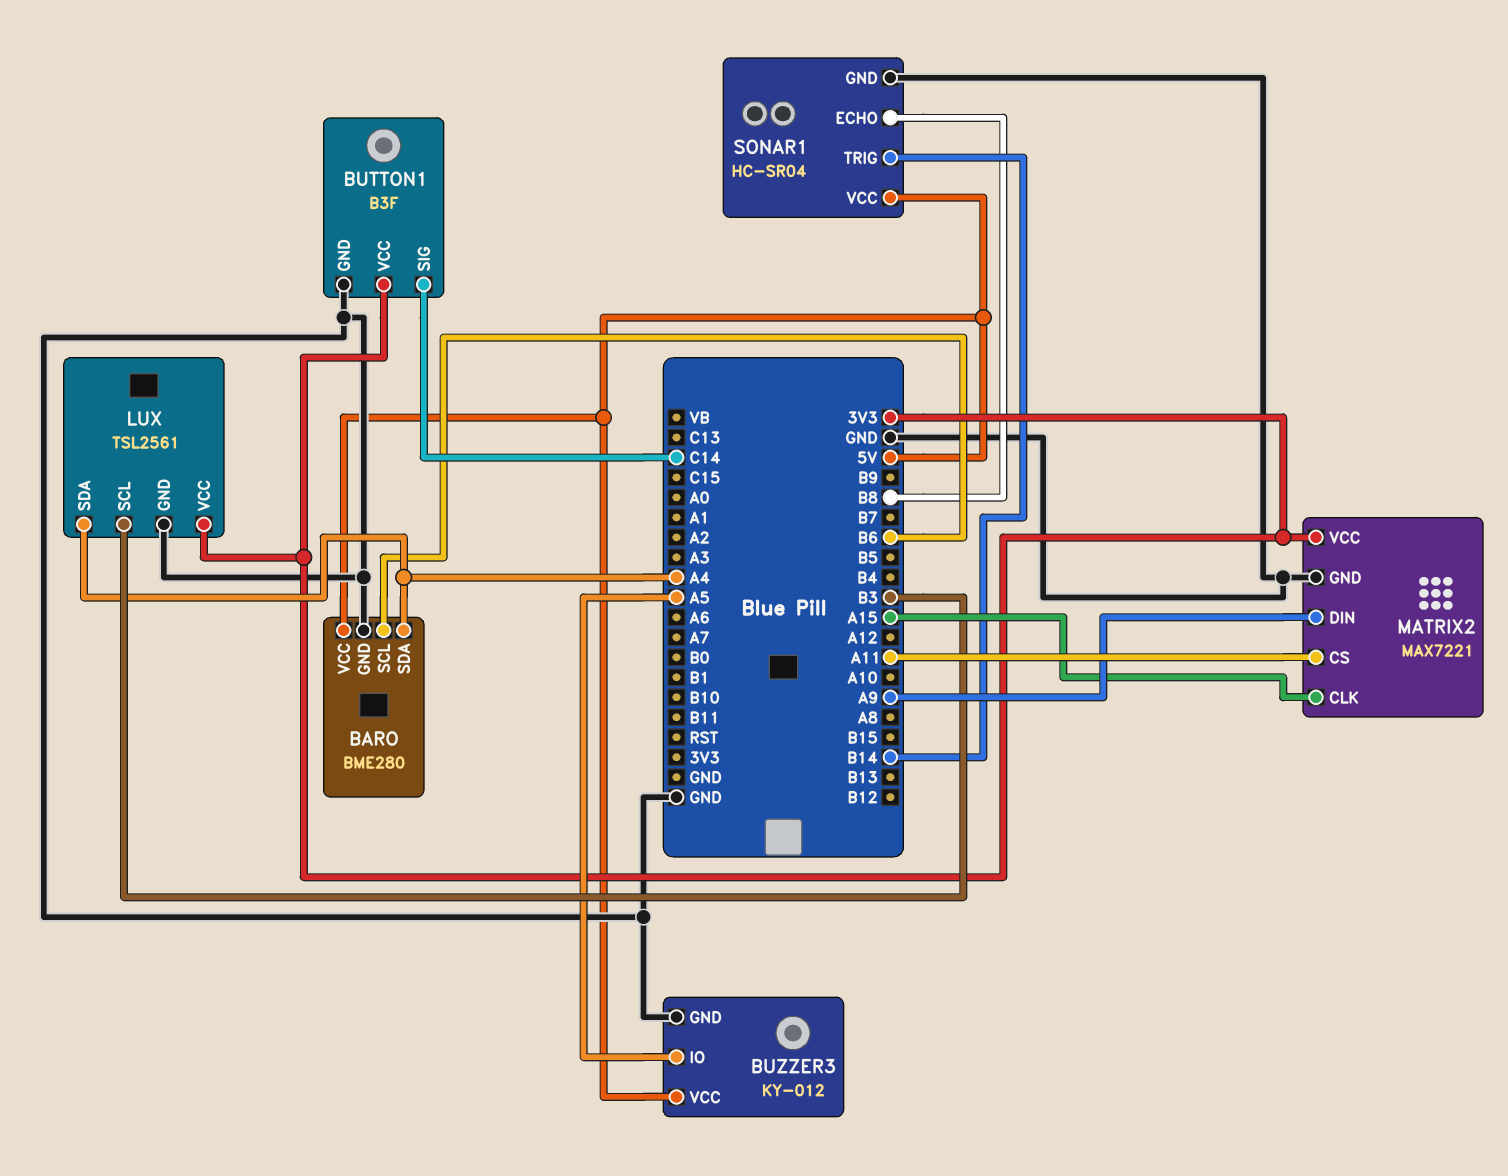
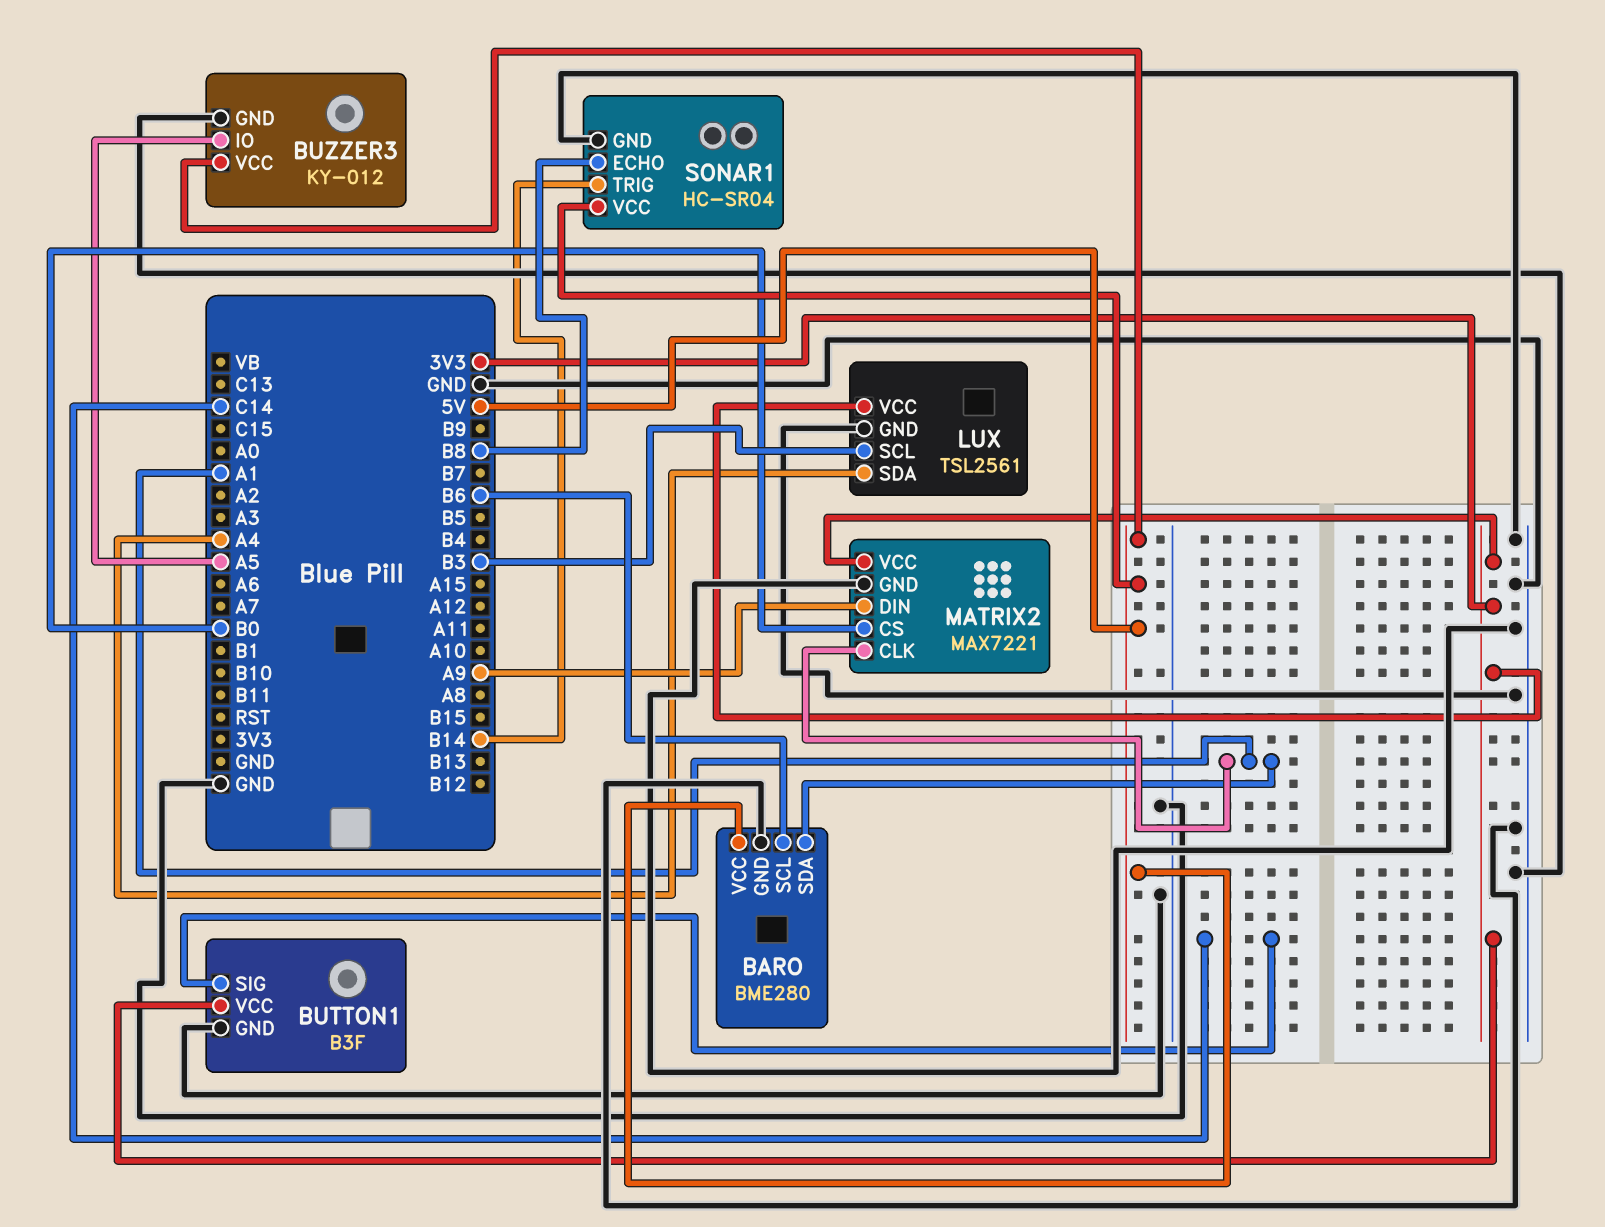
BARO pin SDA: A4 -> A1
MATRIX2 pin CLK: A15 -> A1
MATRIX2 pin CS: A11 -> B0

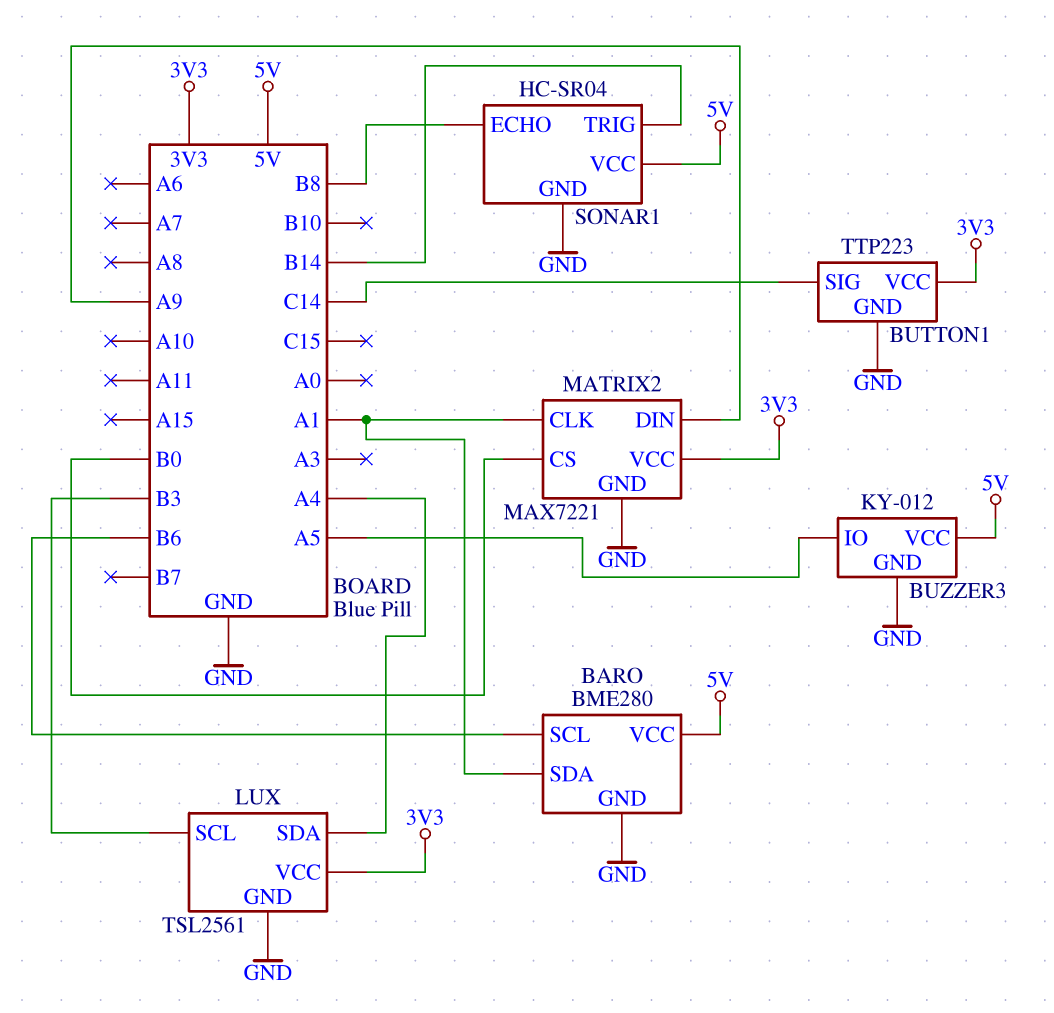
BUTTON1: B3F -> TTP223

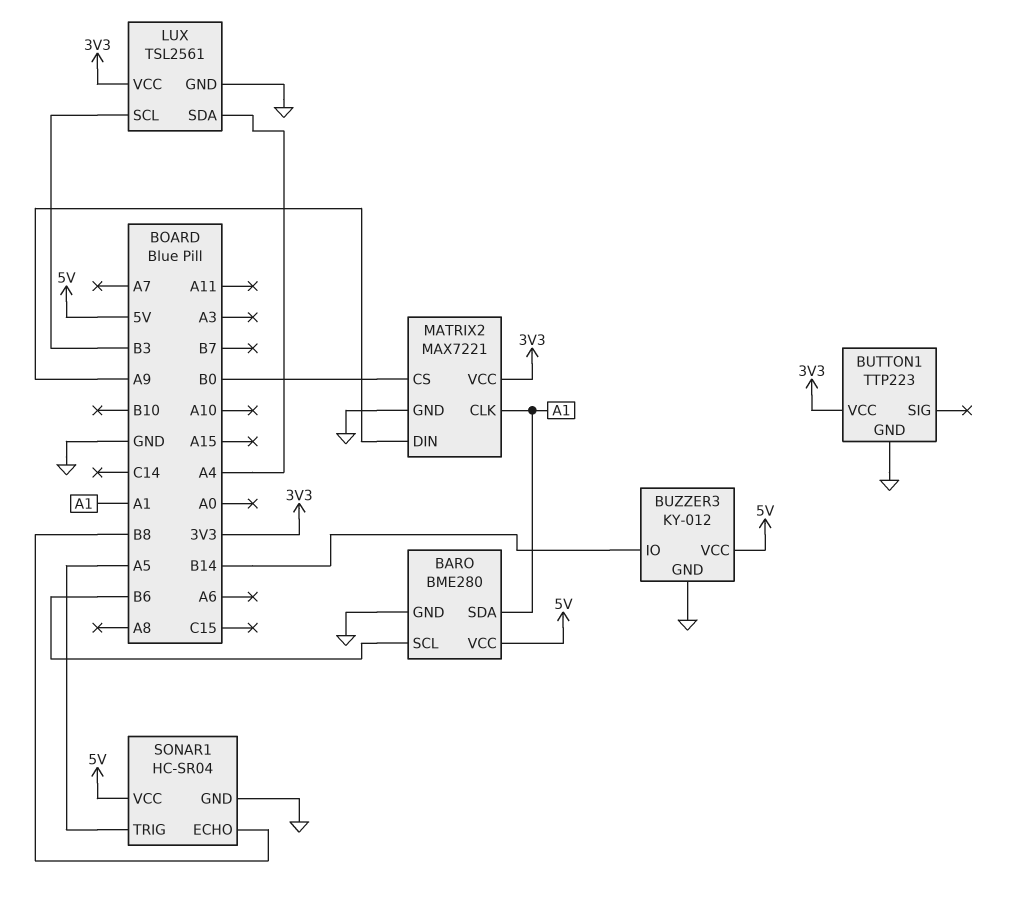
BUTTON1 pin SIG: C14 -> none
BUZZER3 pin IO: A5 -> B14
SONAR1 pin TRIG: B14 -> A5

